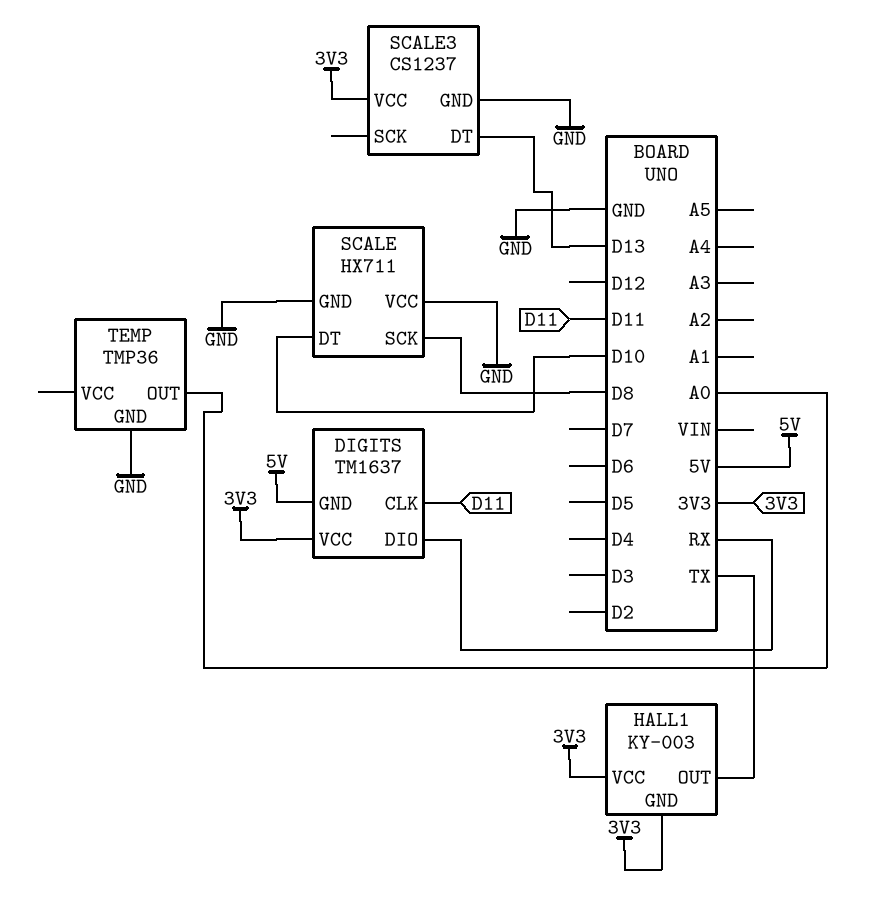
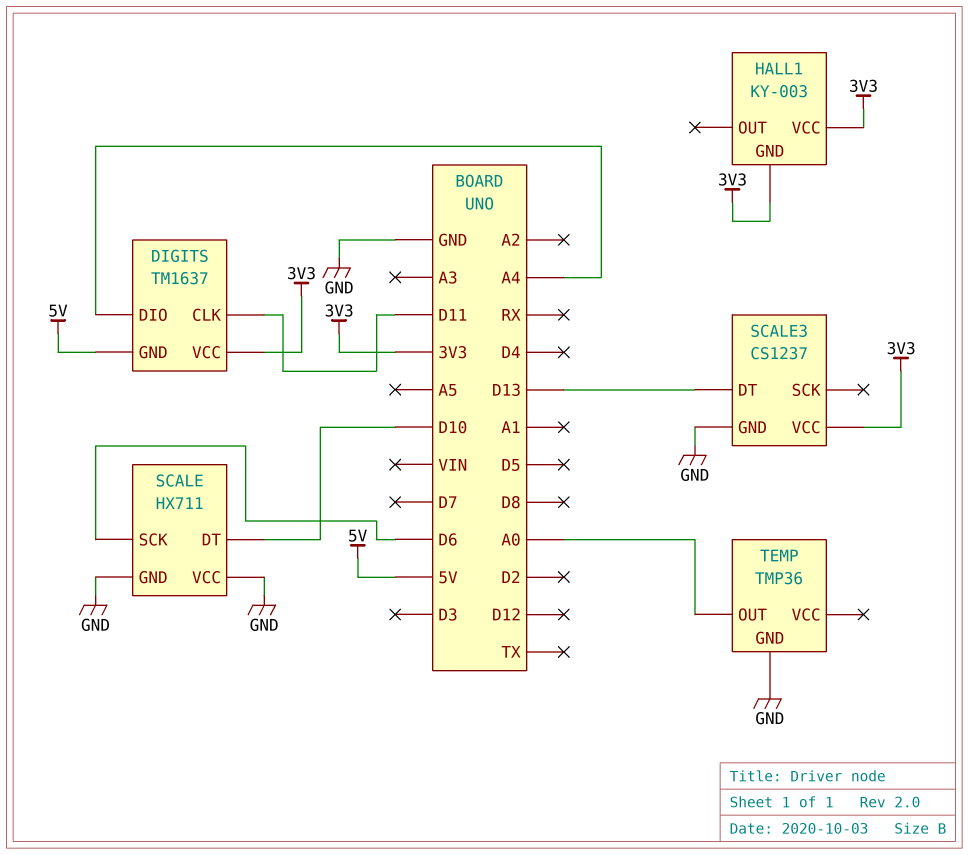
DIGITS pin DIO: RX -> A4
HALL1 pin OUT: TX -> none
SCALE pin SCK: D8 -> D6

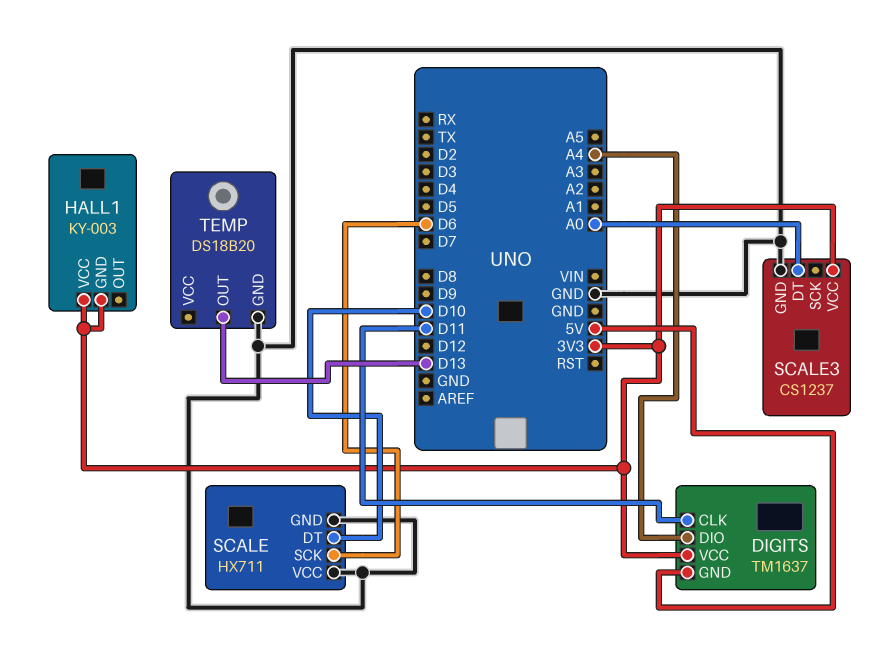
SCALE3 pin DT: D13 -> A0
TEMP: TMP36 -> DS18B20
TEMP pin OUT: A0 -> D13

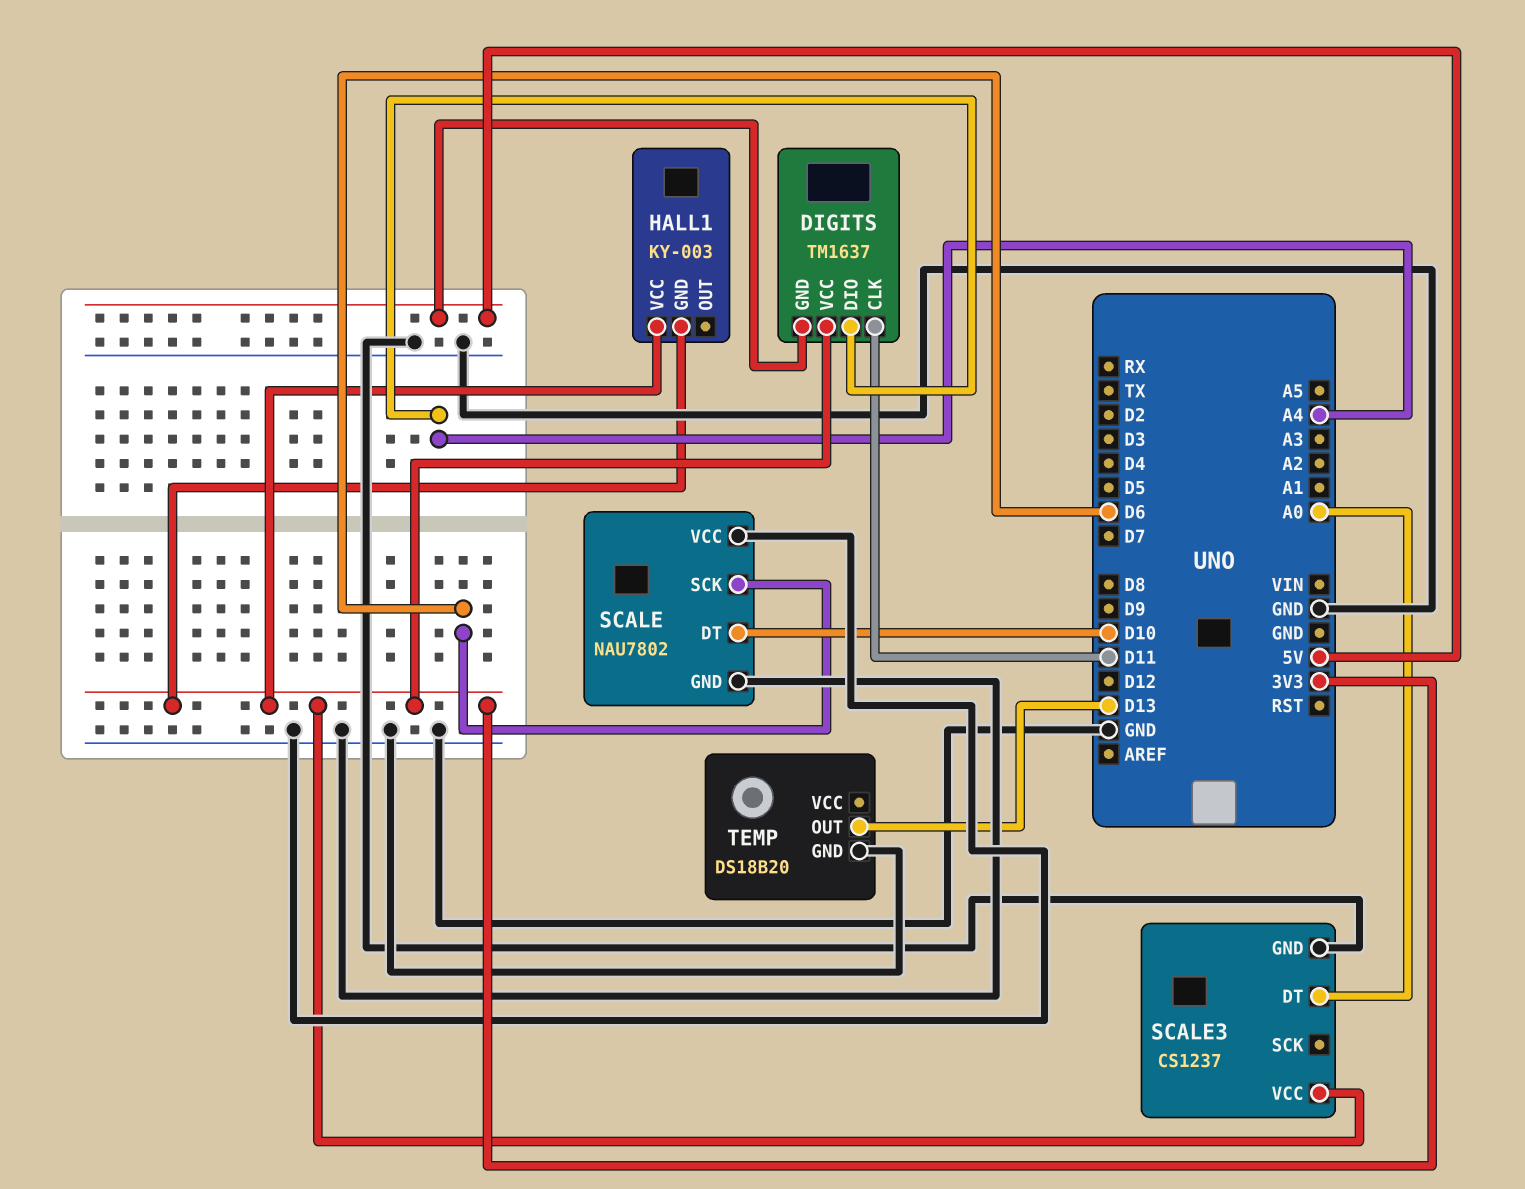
SCALE: HX711 -> NAU7802

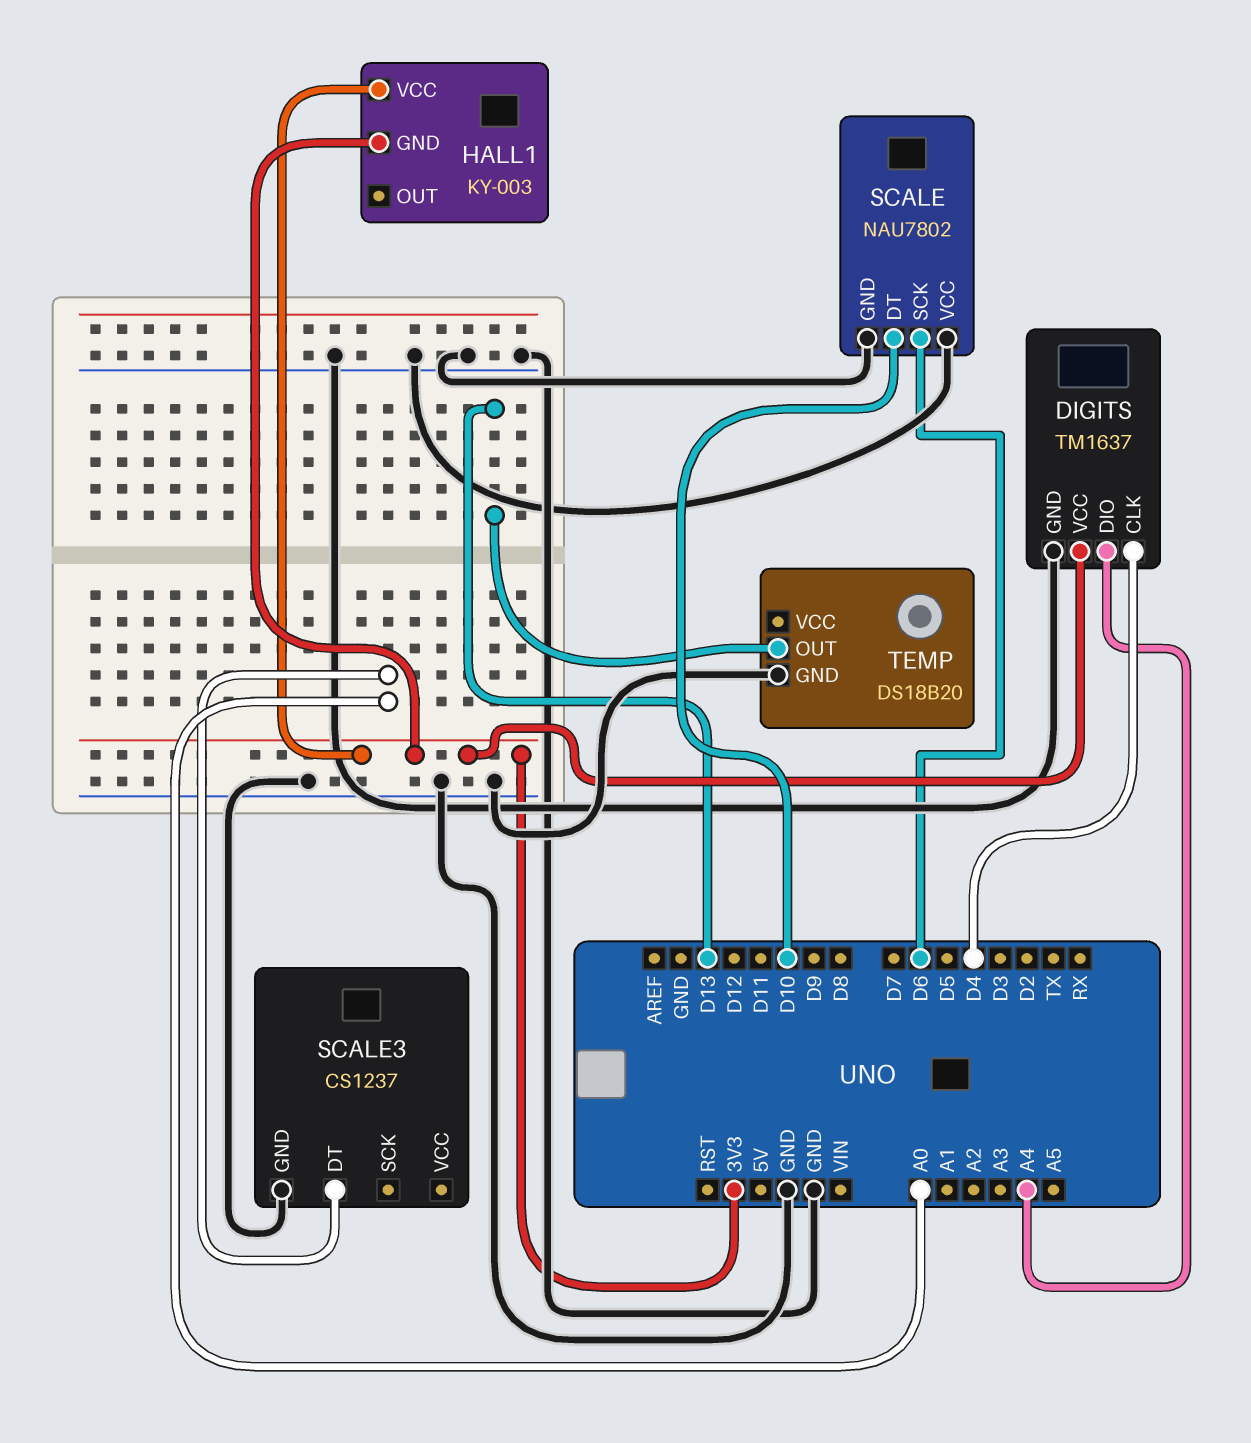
DIGITS pin CLK: D11 -> D4
DIGITS pin GND: 5V -> GND
SCALE3 pin VCC: 3V3 -> none

